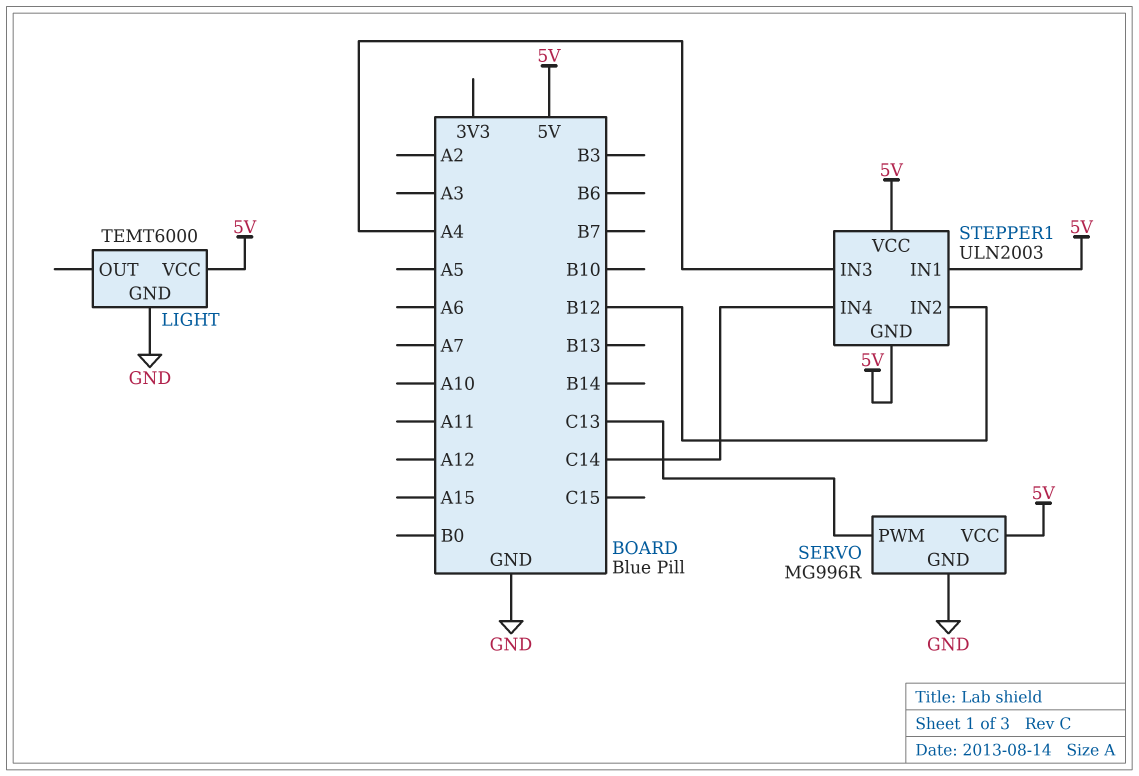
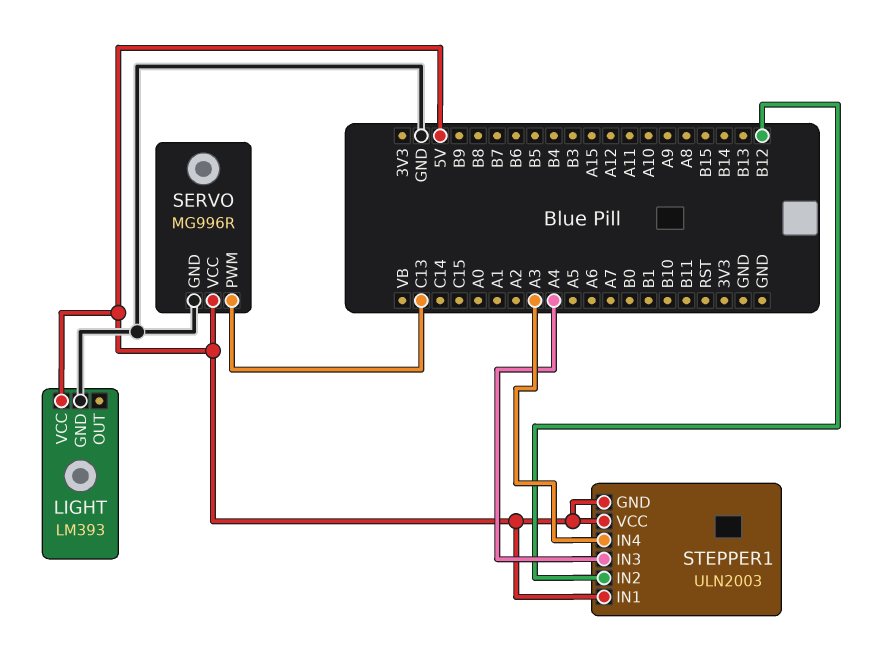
LIGHT: TEMT6000 -> LM393
STEPPER1 pin IN4: C14 -> A3

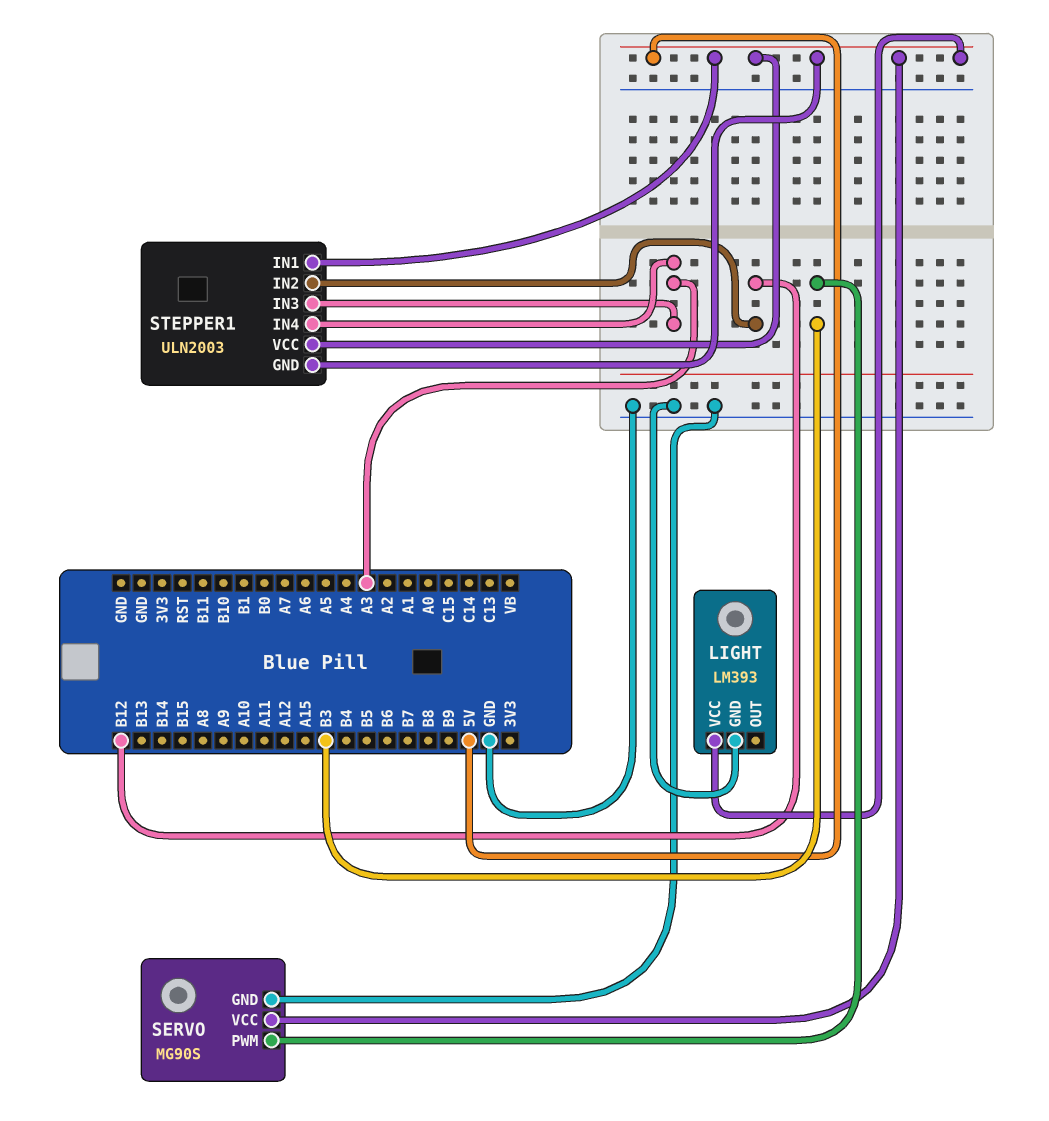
SERVO: MG996R -> MG90S
SERVO pin PWM: C13 -> B3
STEPPER1 pin IN3: A4 -> A3

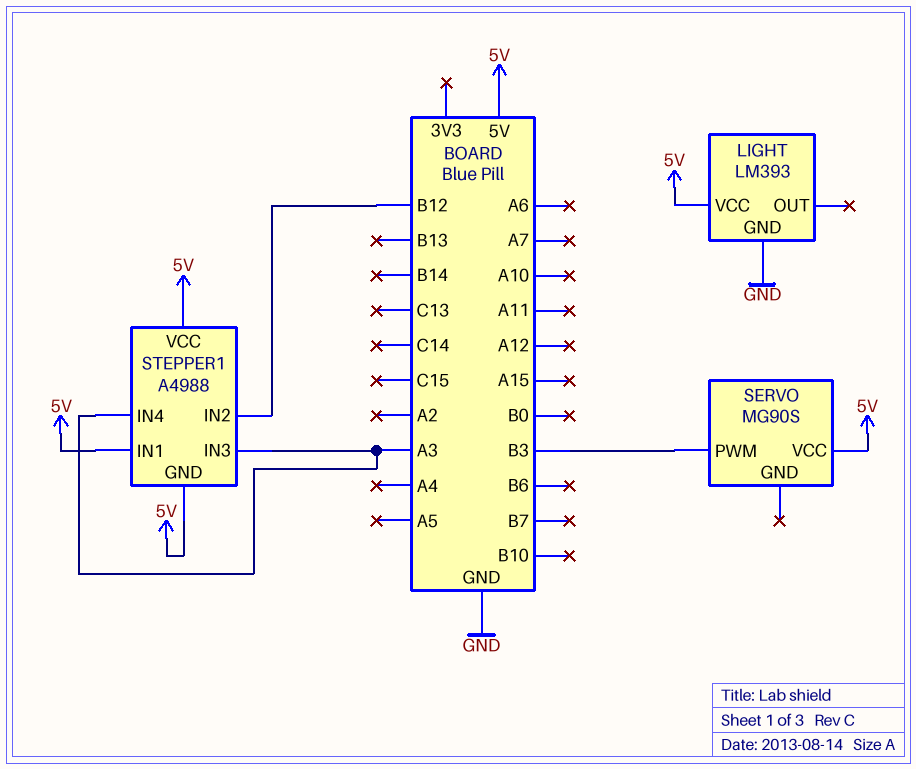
SERVO pin GND: GND -> none
STEPPER1: ULN2003 -> A4988

